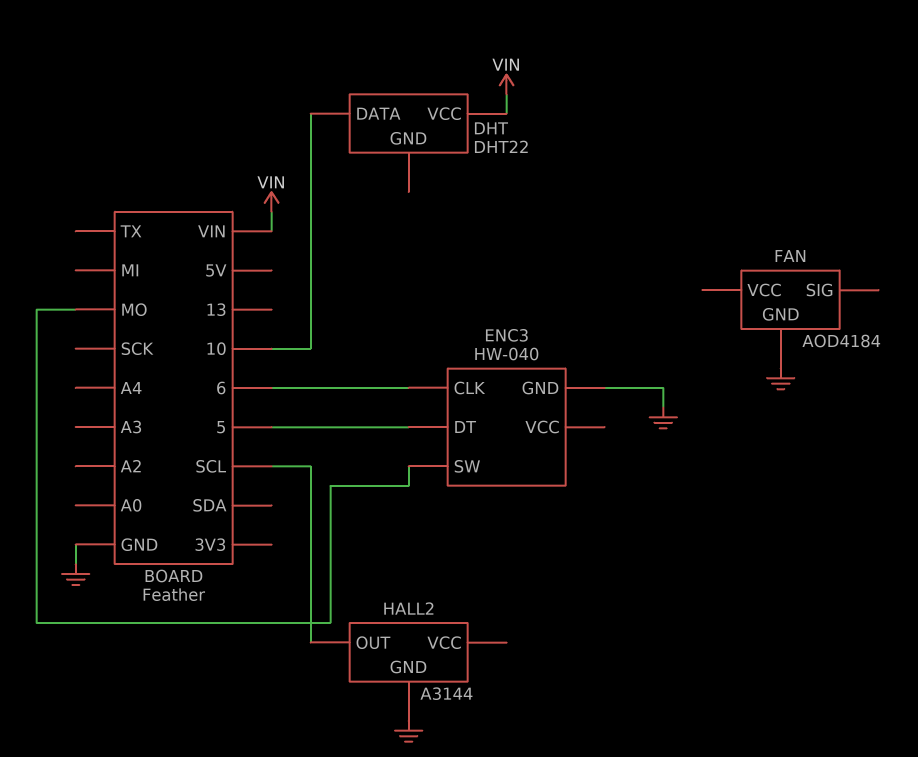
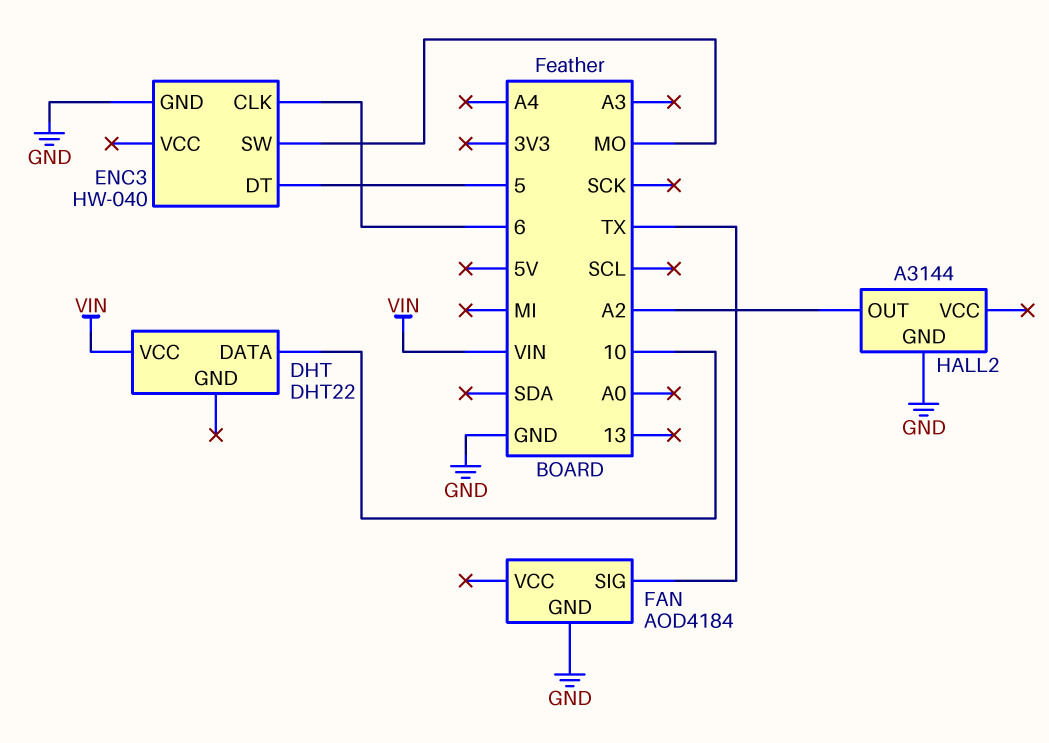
FAN pin SIG: none -> TX
HALL2 pin OUT: SCL -> A2

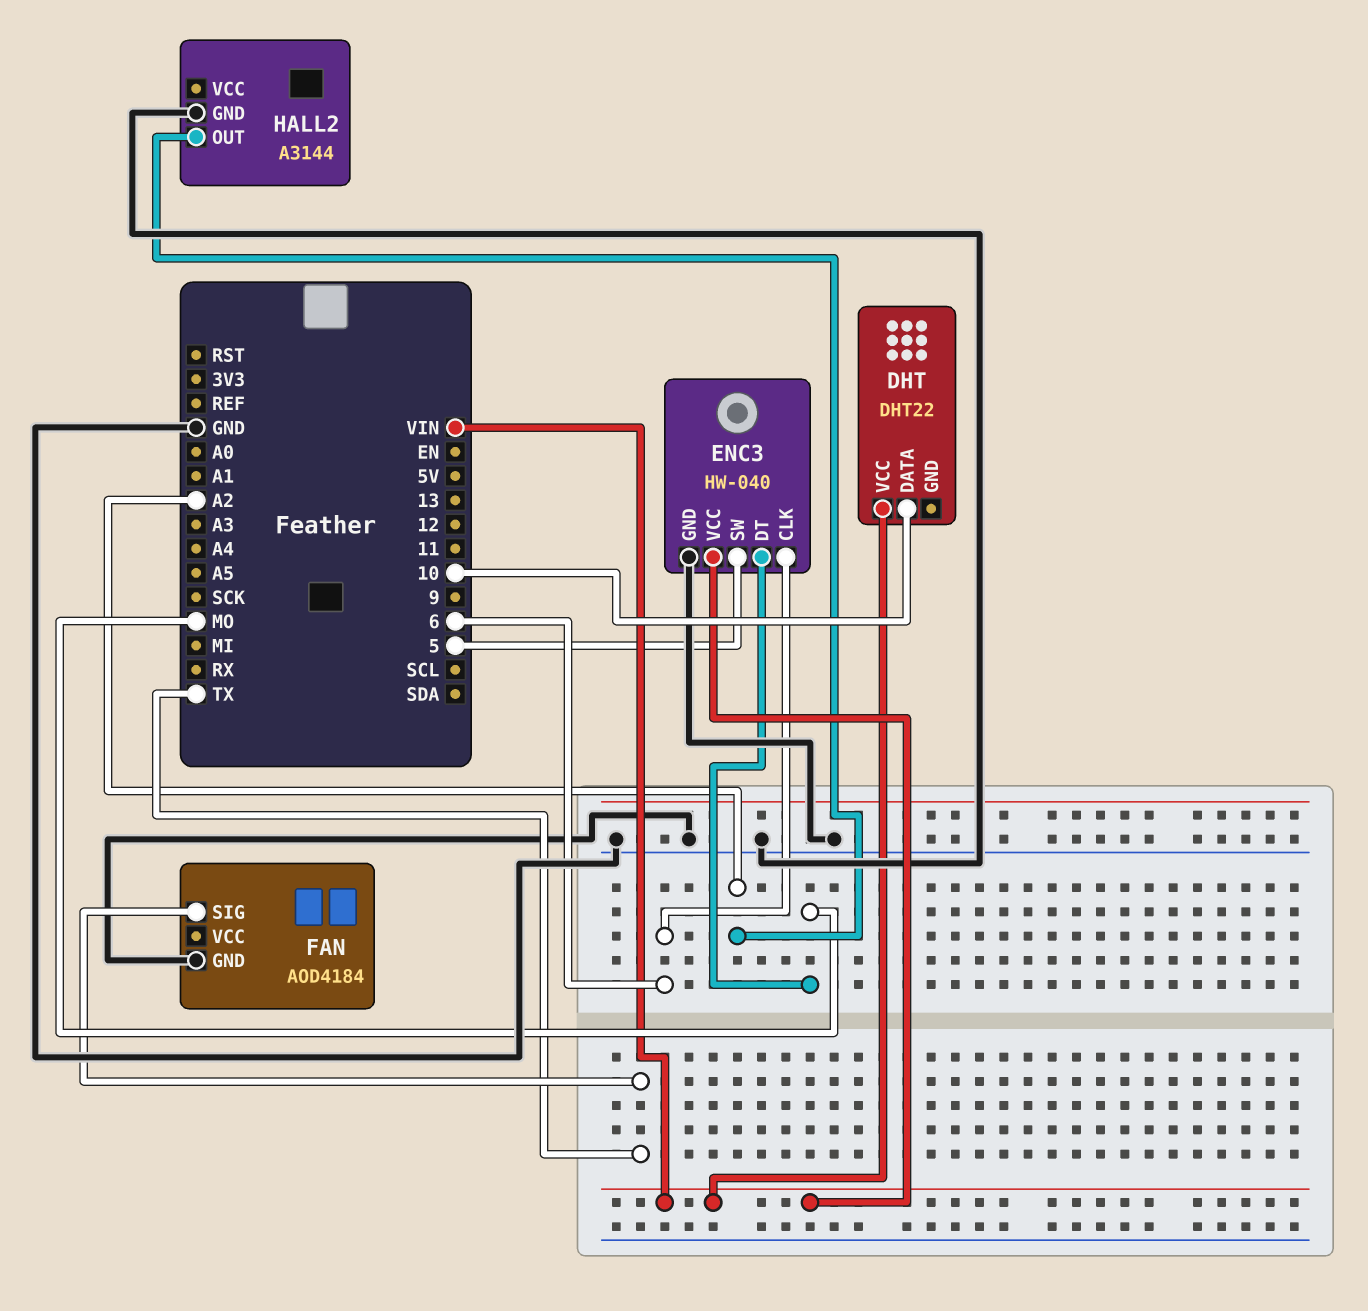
ENC3 pin DT: 5 -> MO
ENC3 pin SW: MO -> 5
ENC3 pin VCC: none -> VIN

